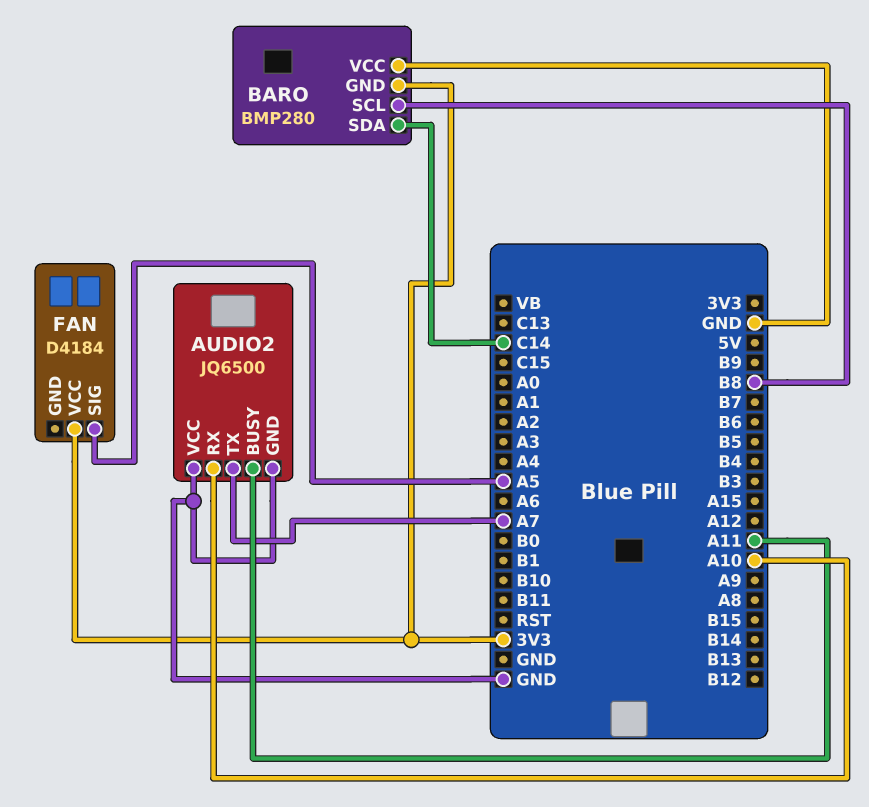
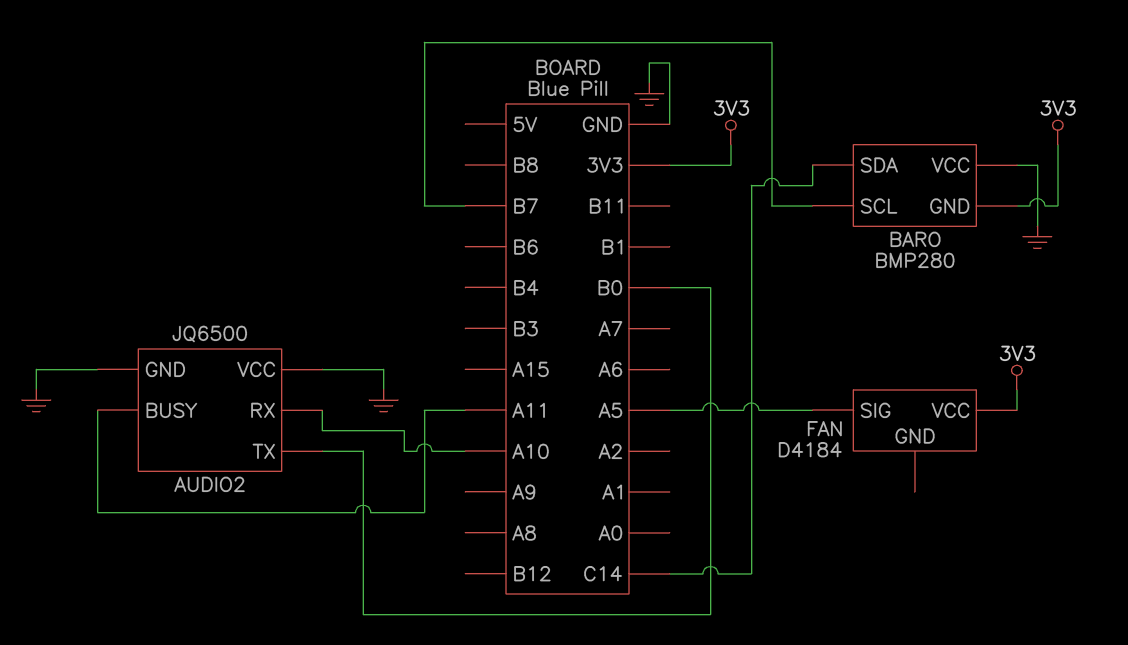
AUDIO2 pin TX: A7 -> B0
BARO pin SCL: B8 -> B7

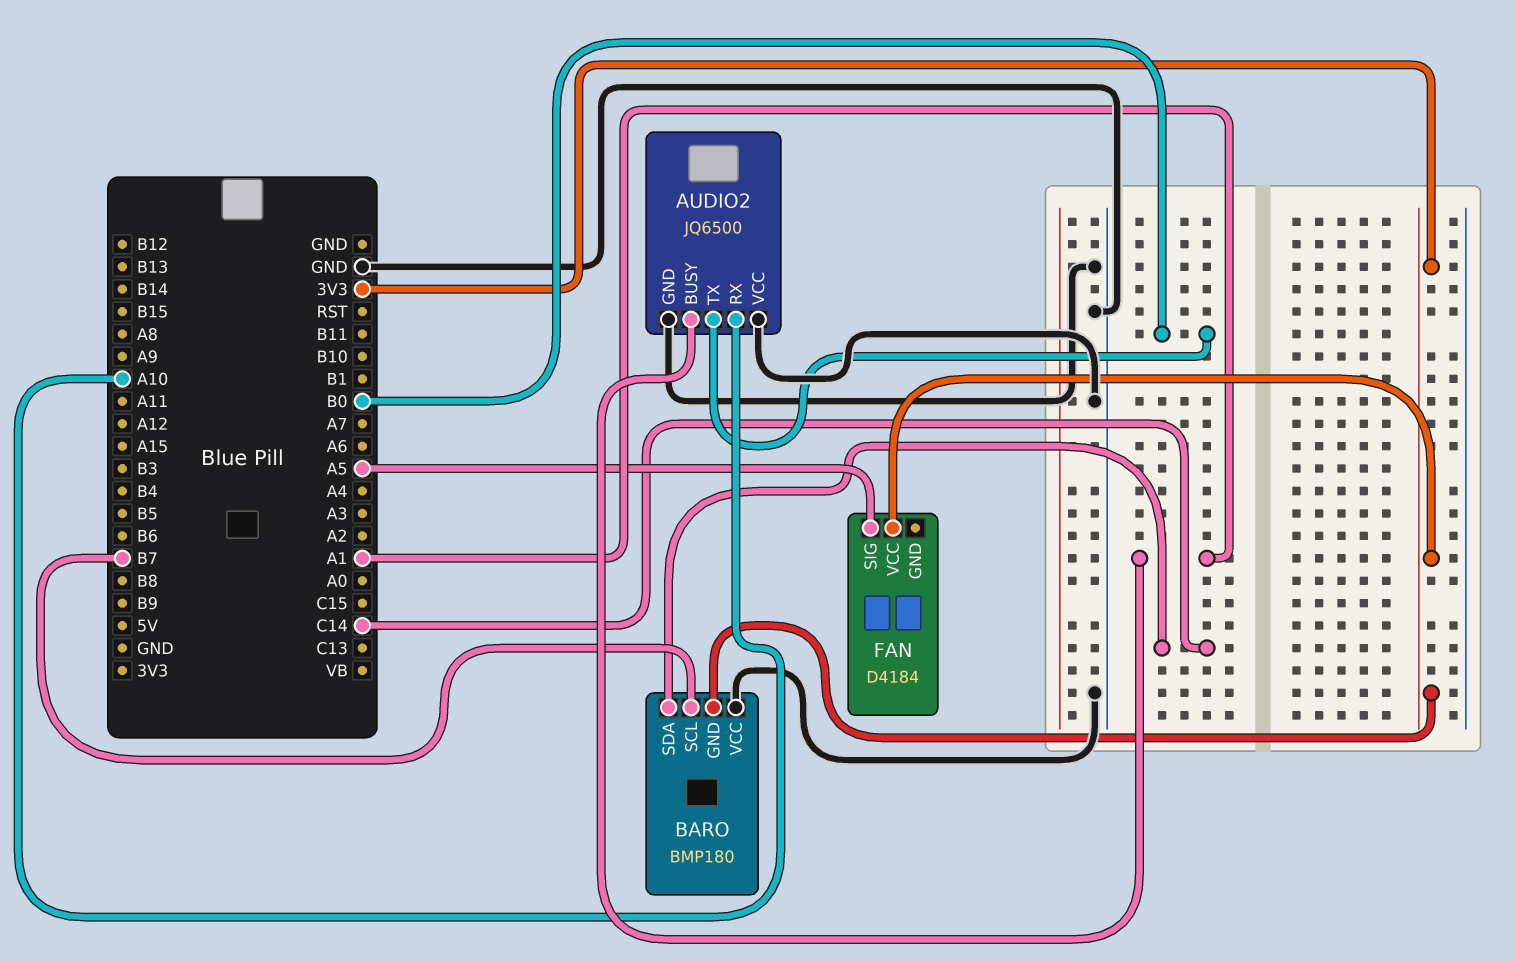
AUDIO2 pin BUSY: A11 -> A1
BARO: BMP280 -> BMP180

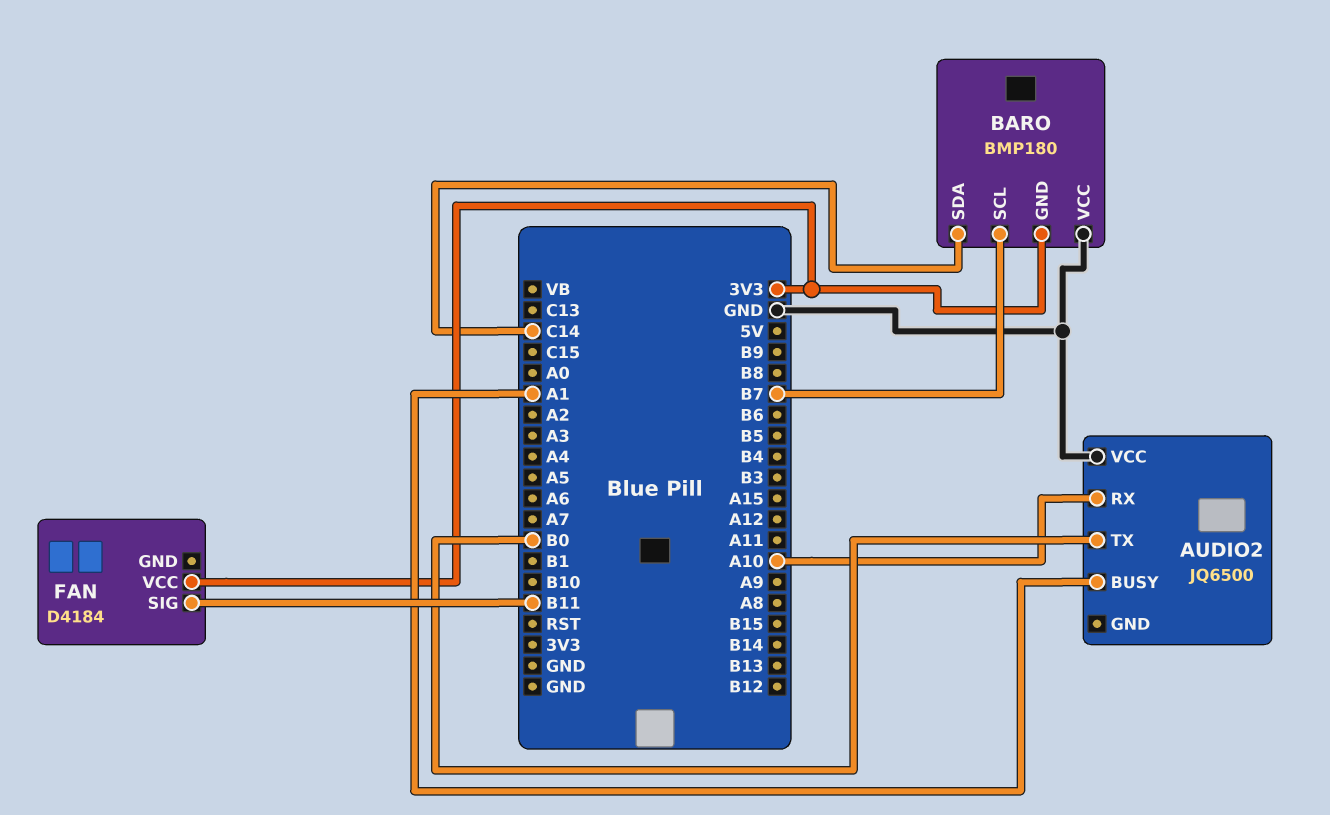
AUDIO2 pin GND: GND -> none
FAN pin SIG: A5 -> B11

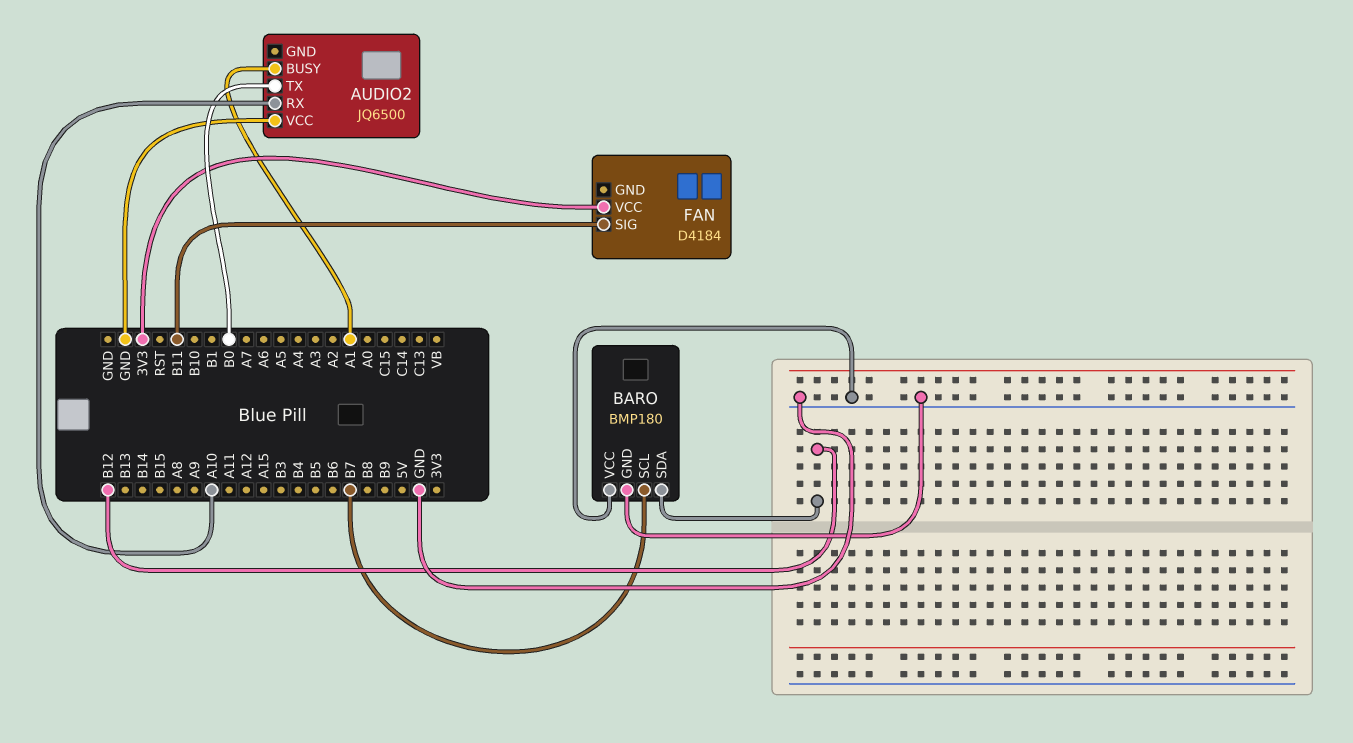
BARO pin GND: 3V3 -> GND
BARO pin SDA: C14 -> B12

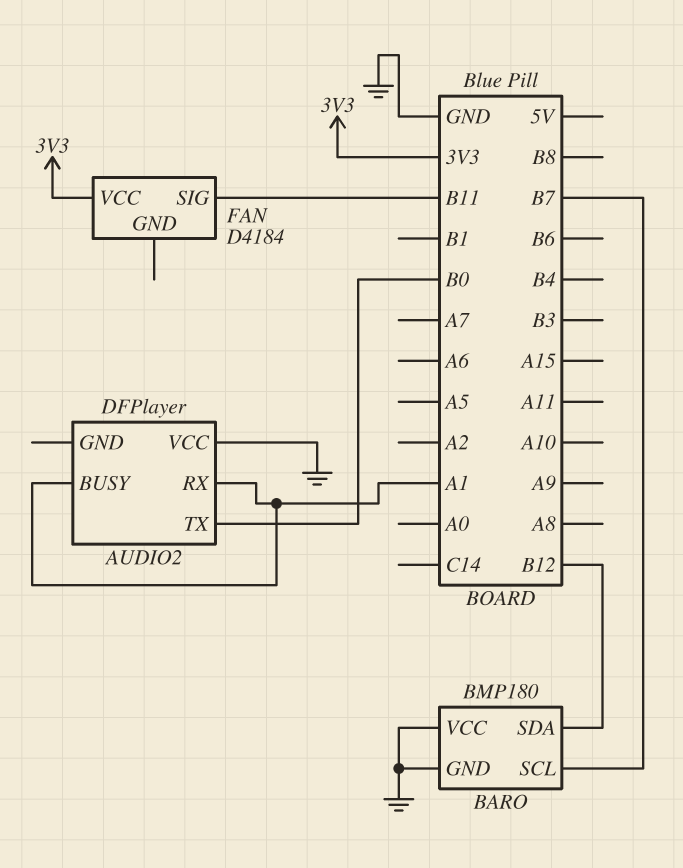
AUDIO2: JQ6500 -> DFPlayer
AUDIO2 pin RX: A10 -> A1

